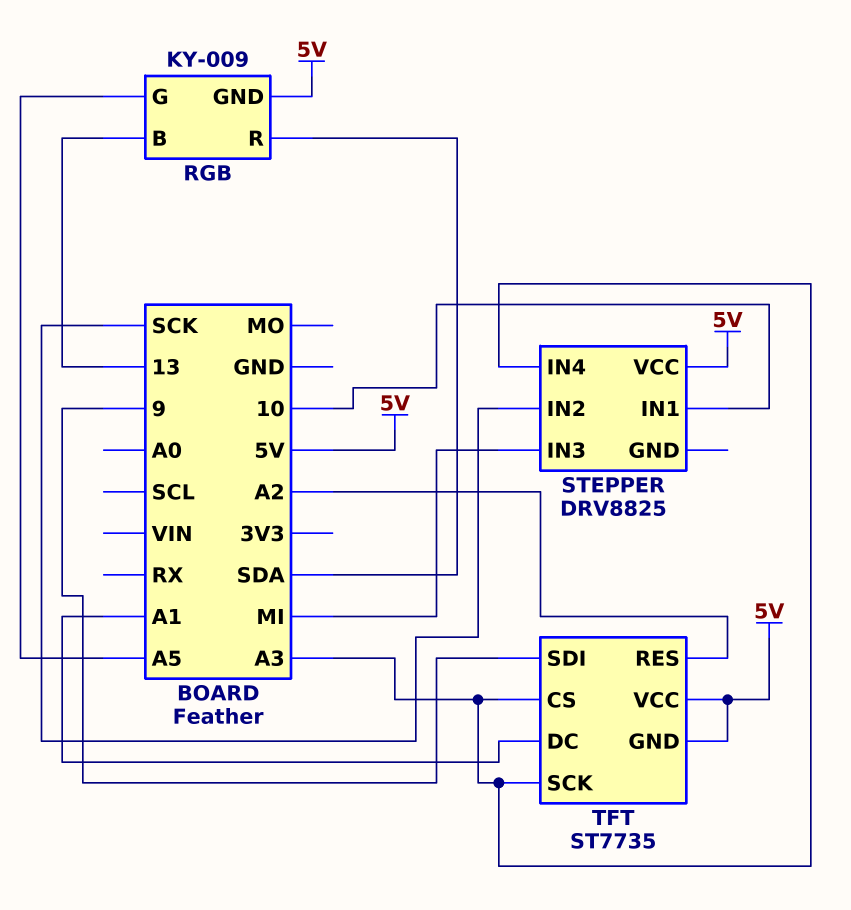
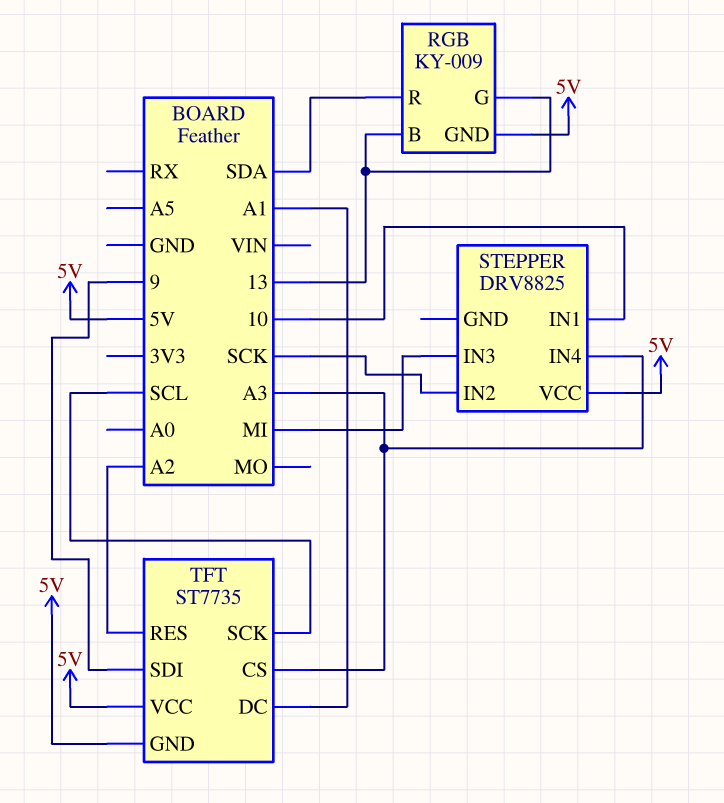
RGB pin G: A5 -> 13
TFT pin SCK: A3 -> SCL

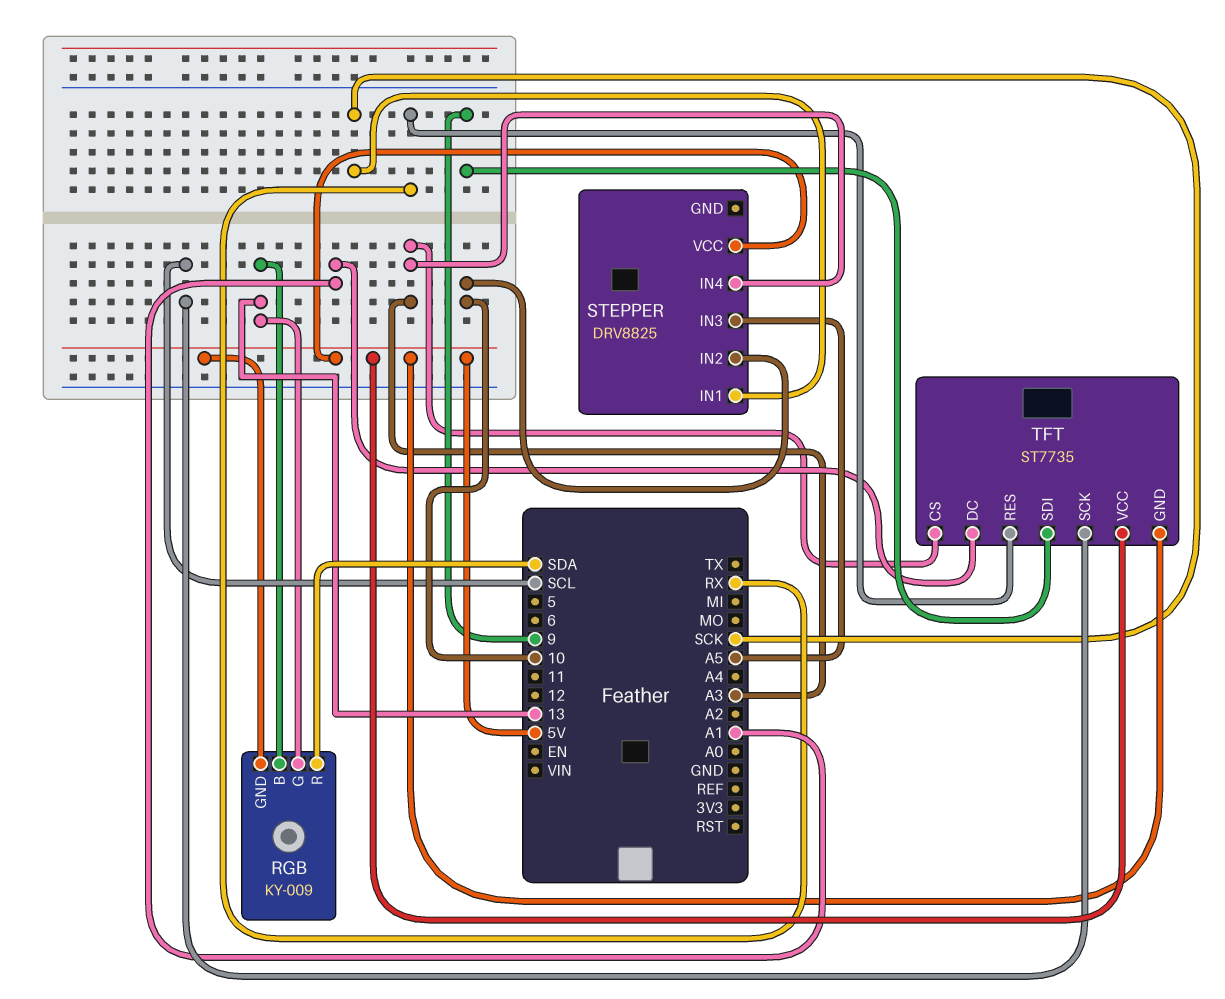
STEPPER pin IN1: 10 -> SCK
STEPPER pin IN2: SCK -> 10
STEPPER pin IN3: MI -> A5
TFT pin RES: A2 -> RX

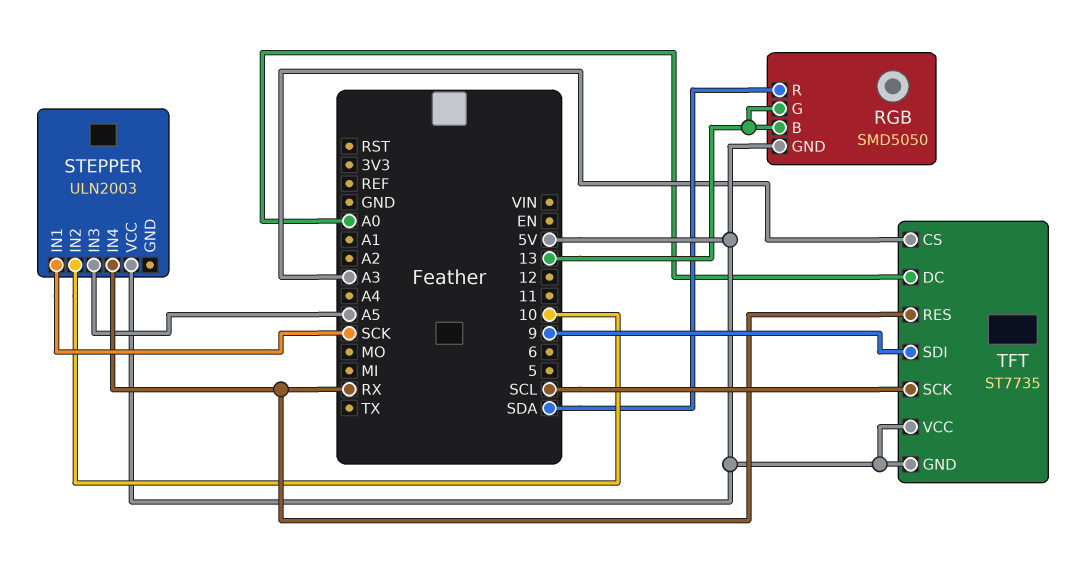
RGB: KY-009 -> SMD5050
STEPPER: DRV8825 -> ULN2003
STEPPER pin IN4: A3 -> RX
TFT pin DC: A1 -> A0

